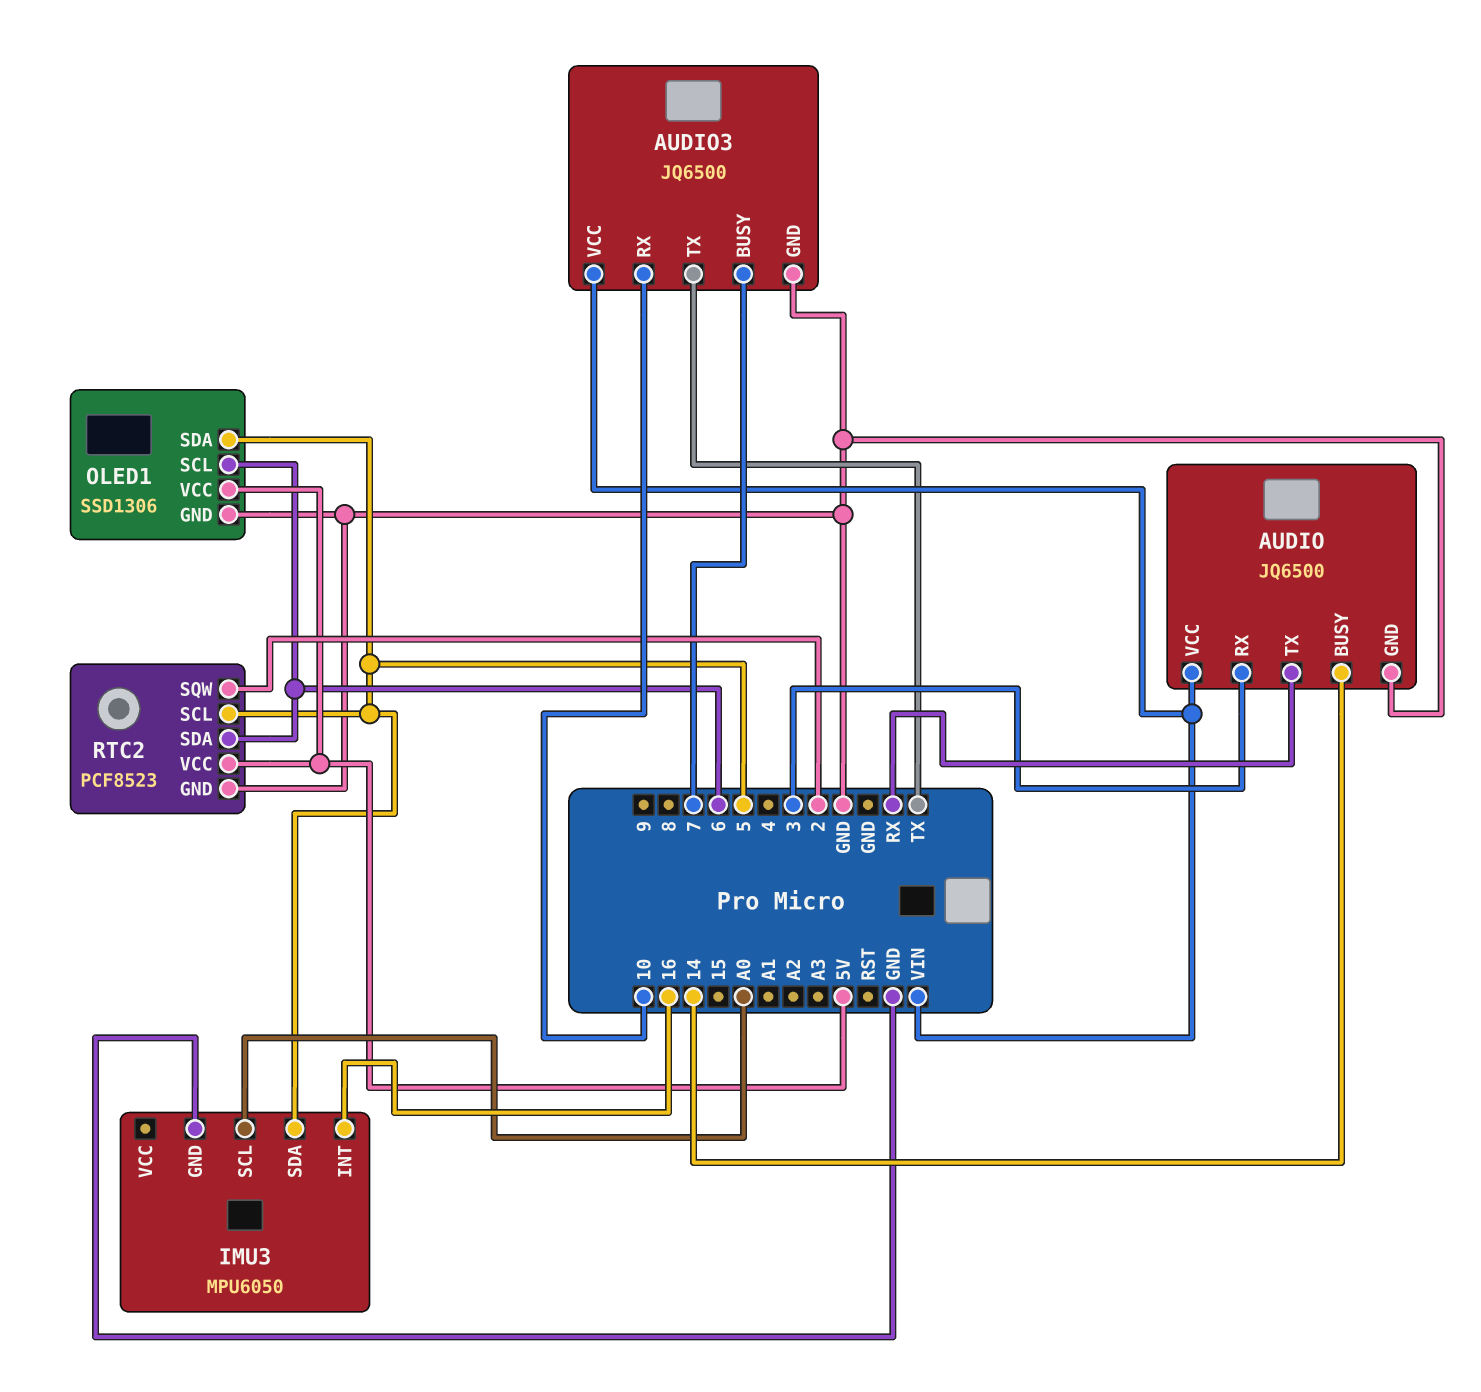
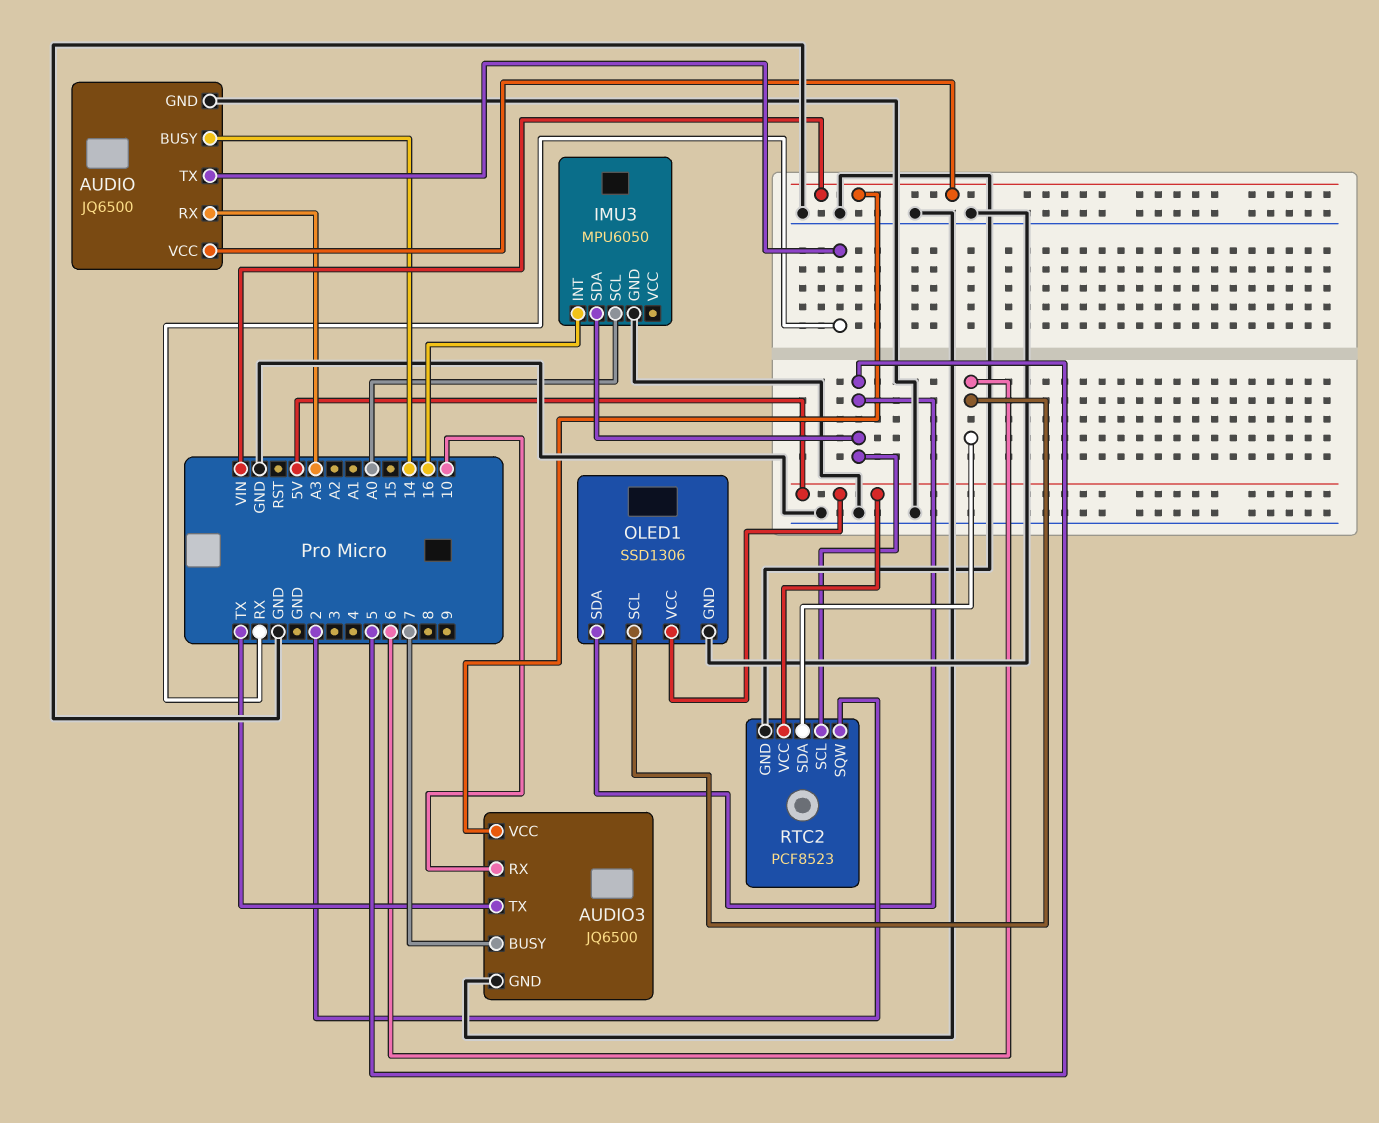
AUDIO pin RX: 3 -> A3

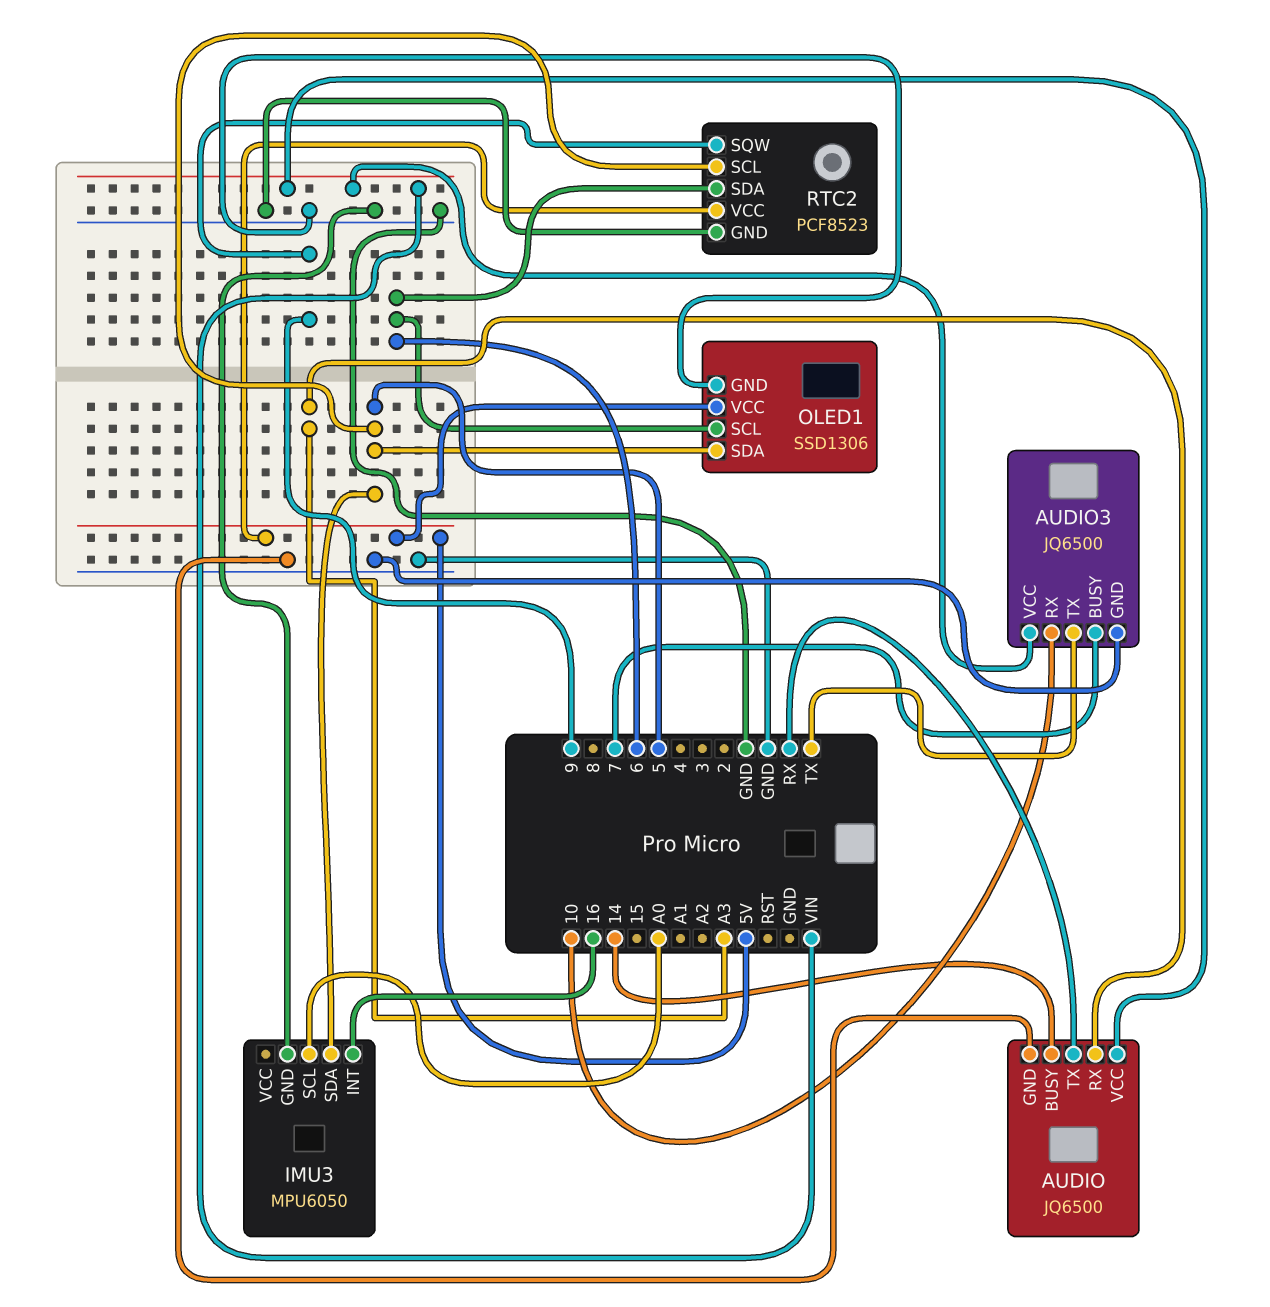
RTC2 pin SQW: 2 -> 9

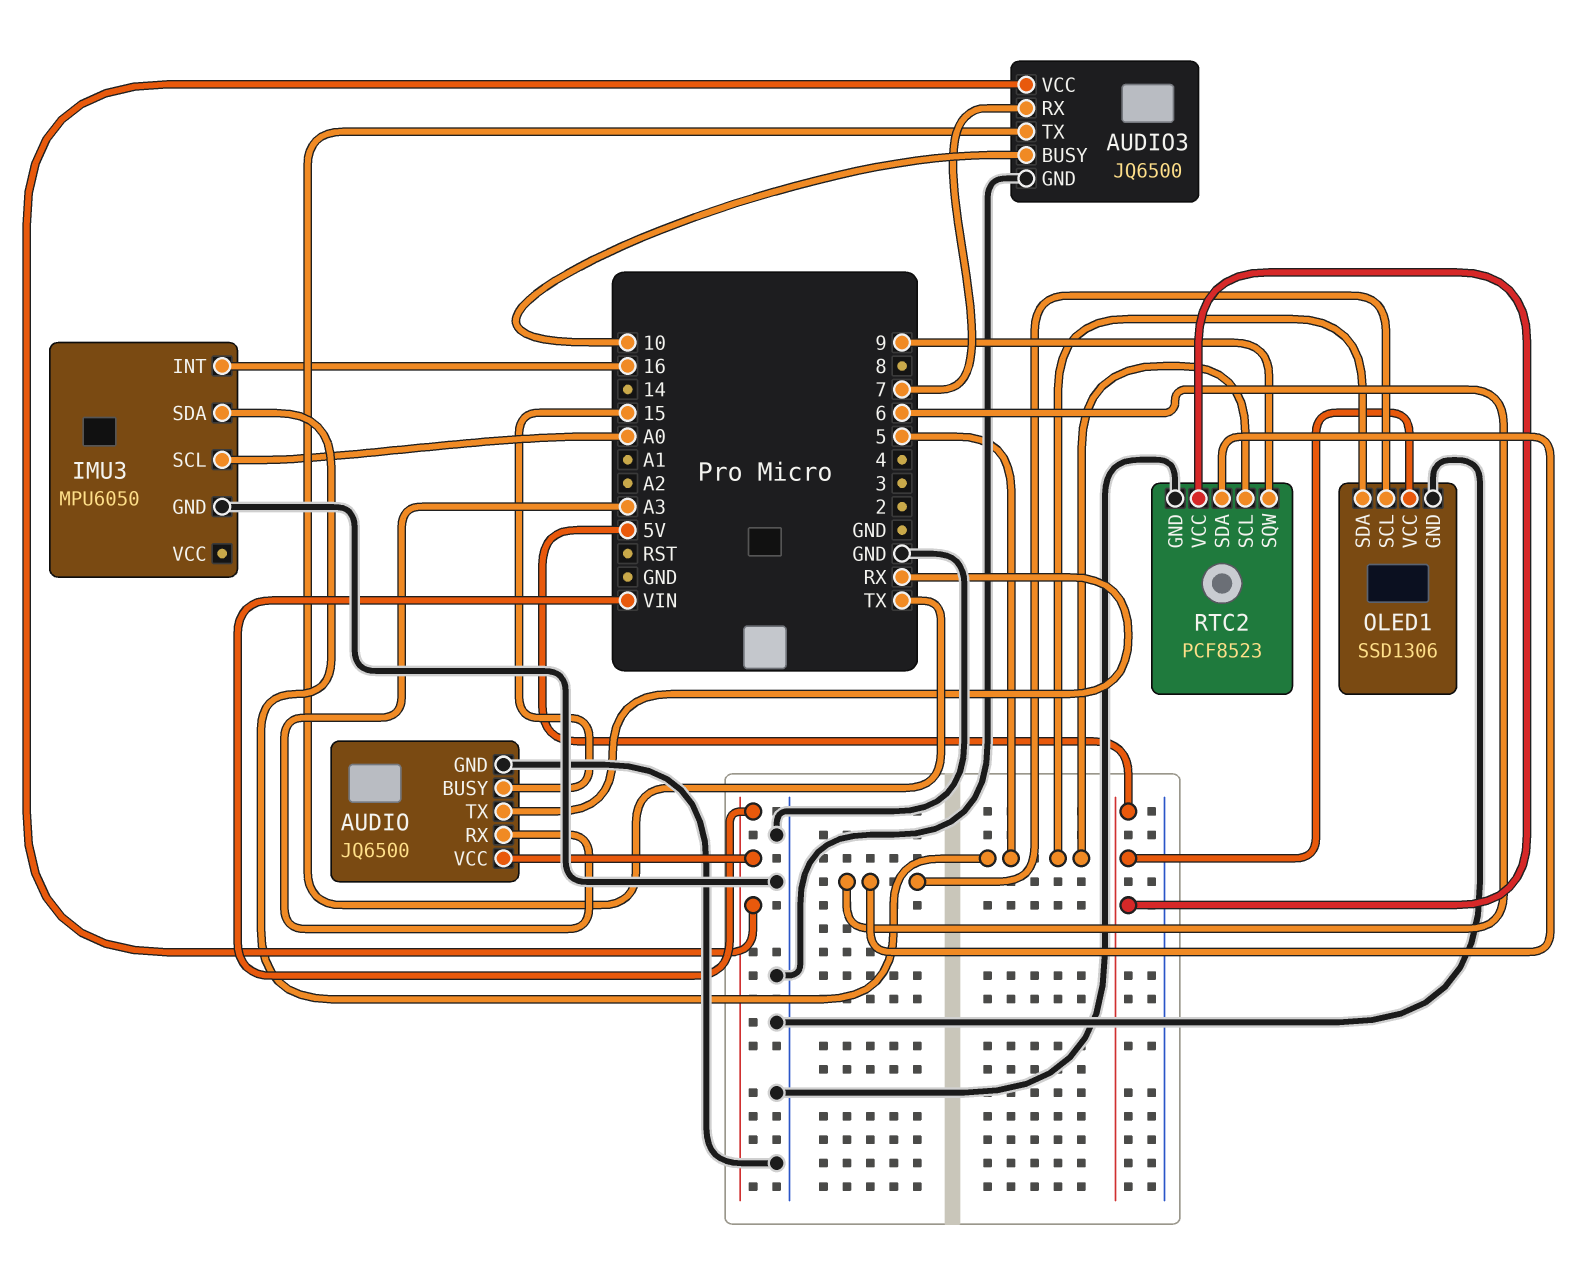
AUDIO pin BUSY: 14 -> 15
AUDIO3 pin BUSY: 7 -> 10
AUDIO3 pin RX: 10 -> 7

